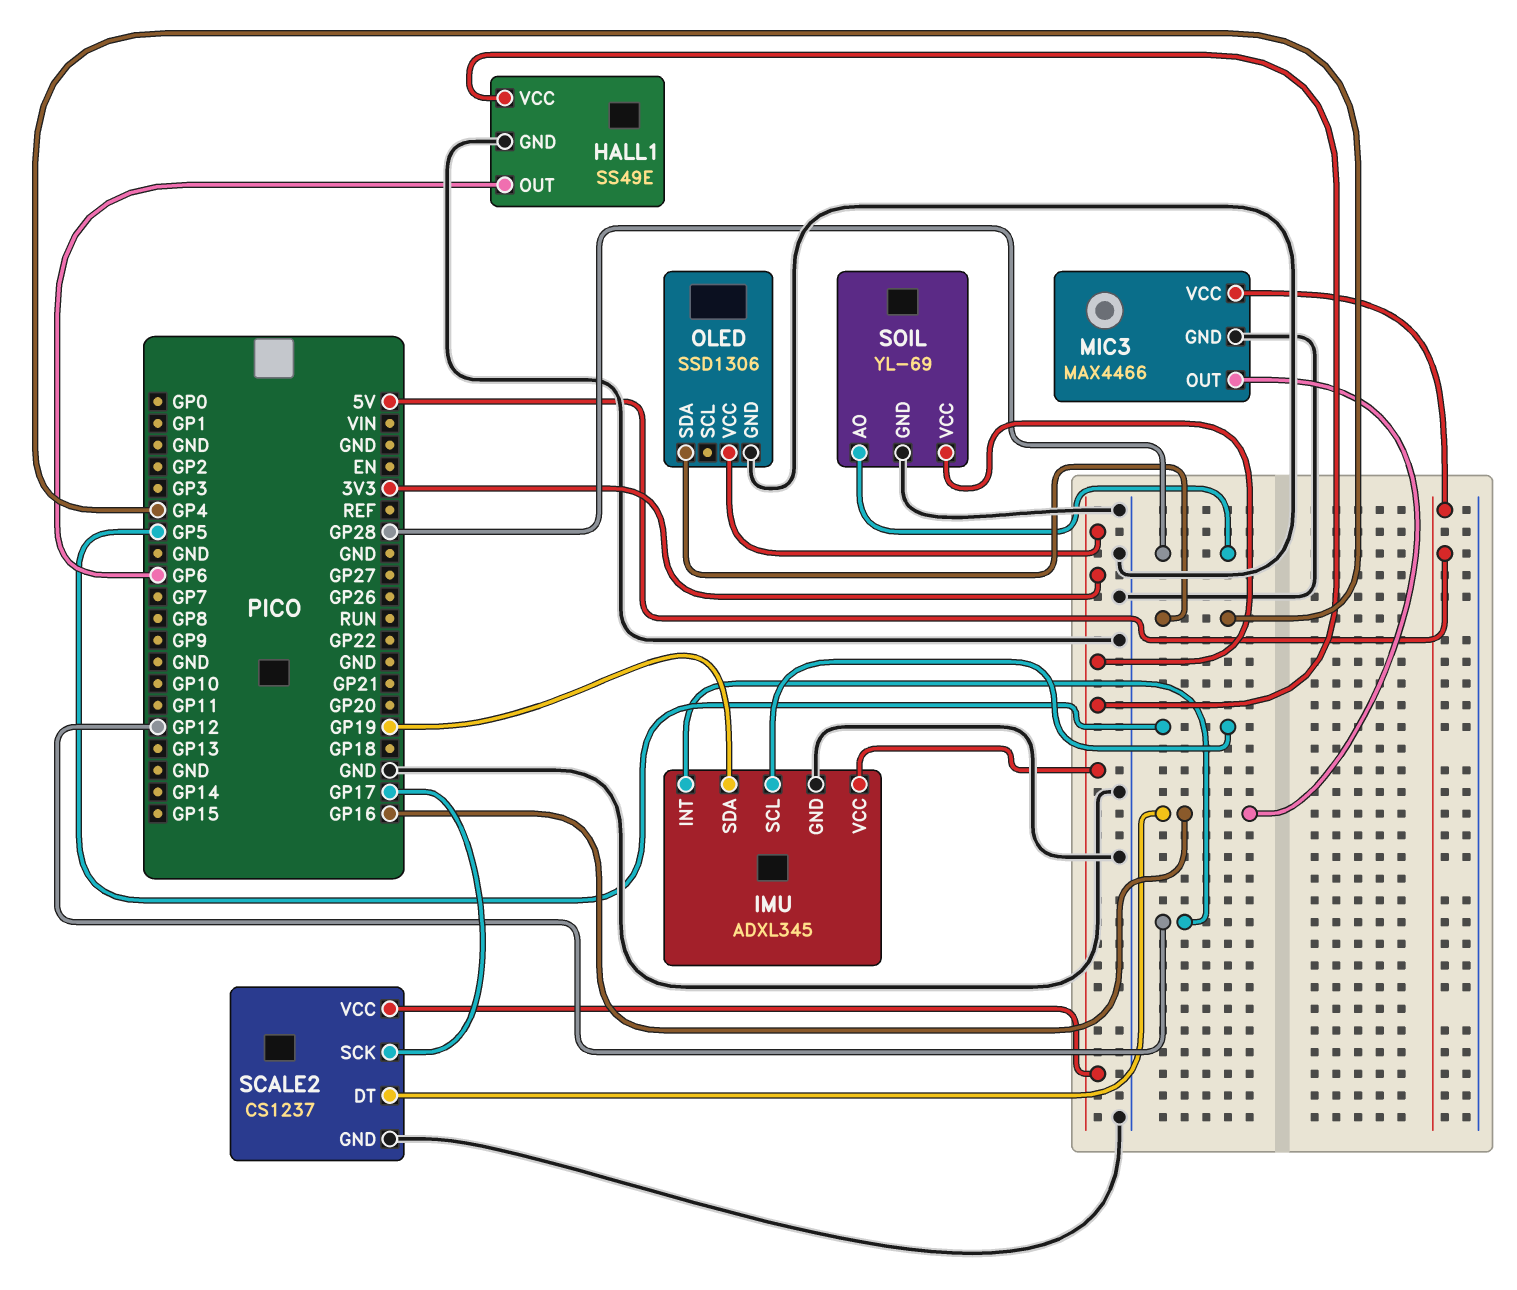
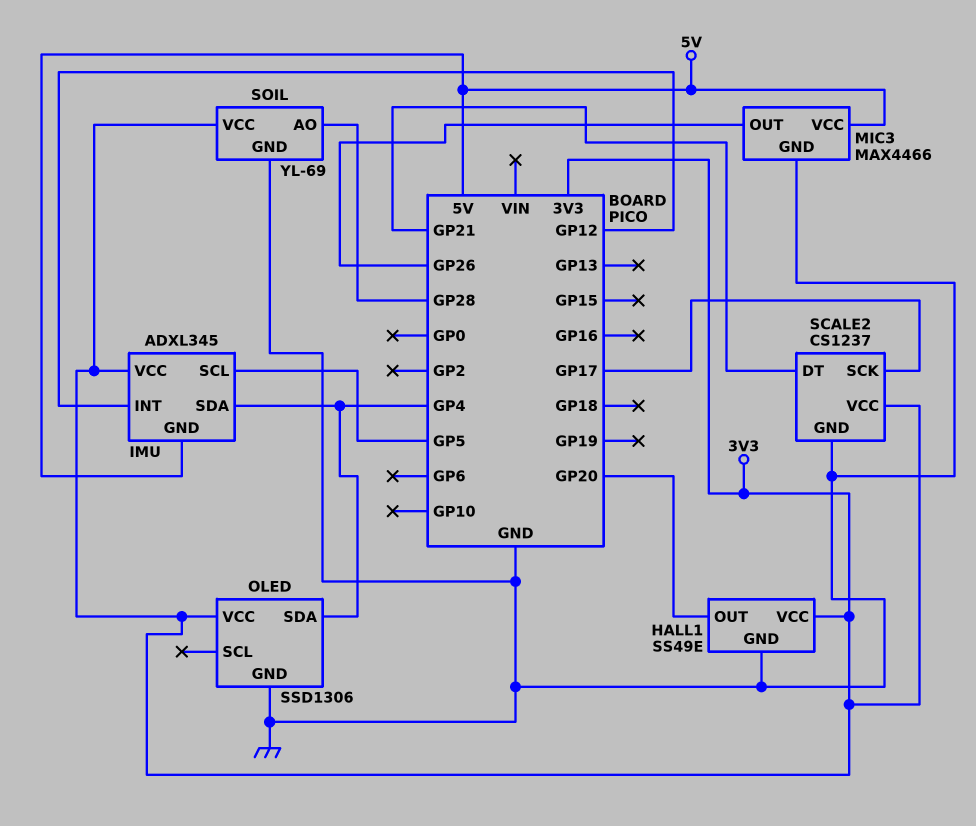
HALL1 pin OUT: GP6 -> GP20
IMU pin GND: GND -> 5V
IMU pin SDA: GP19 -> GP4
MIC3 pin OUT: GP16 -> GP26
SCALE2 pin DT: GP16 -> GP21

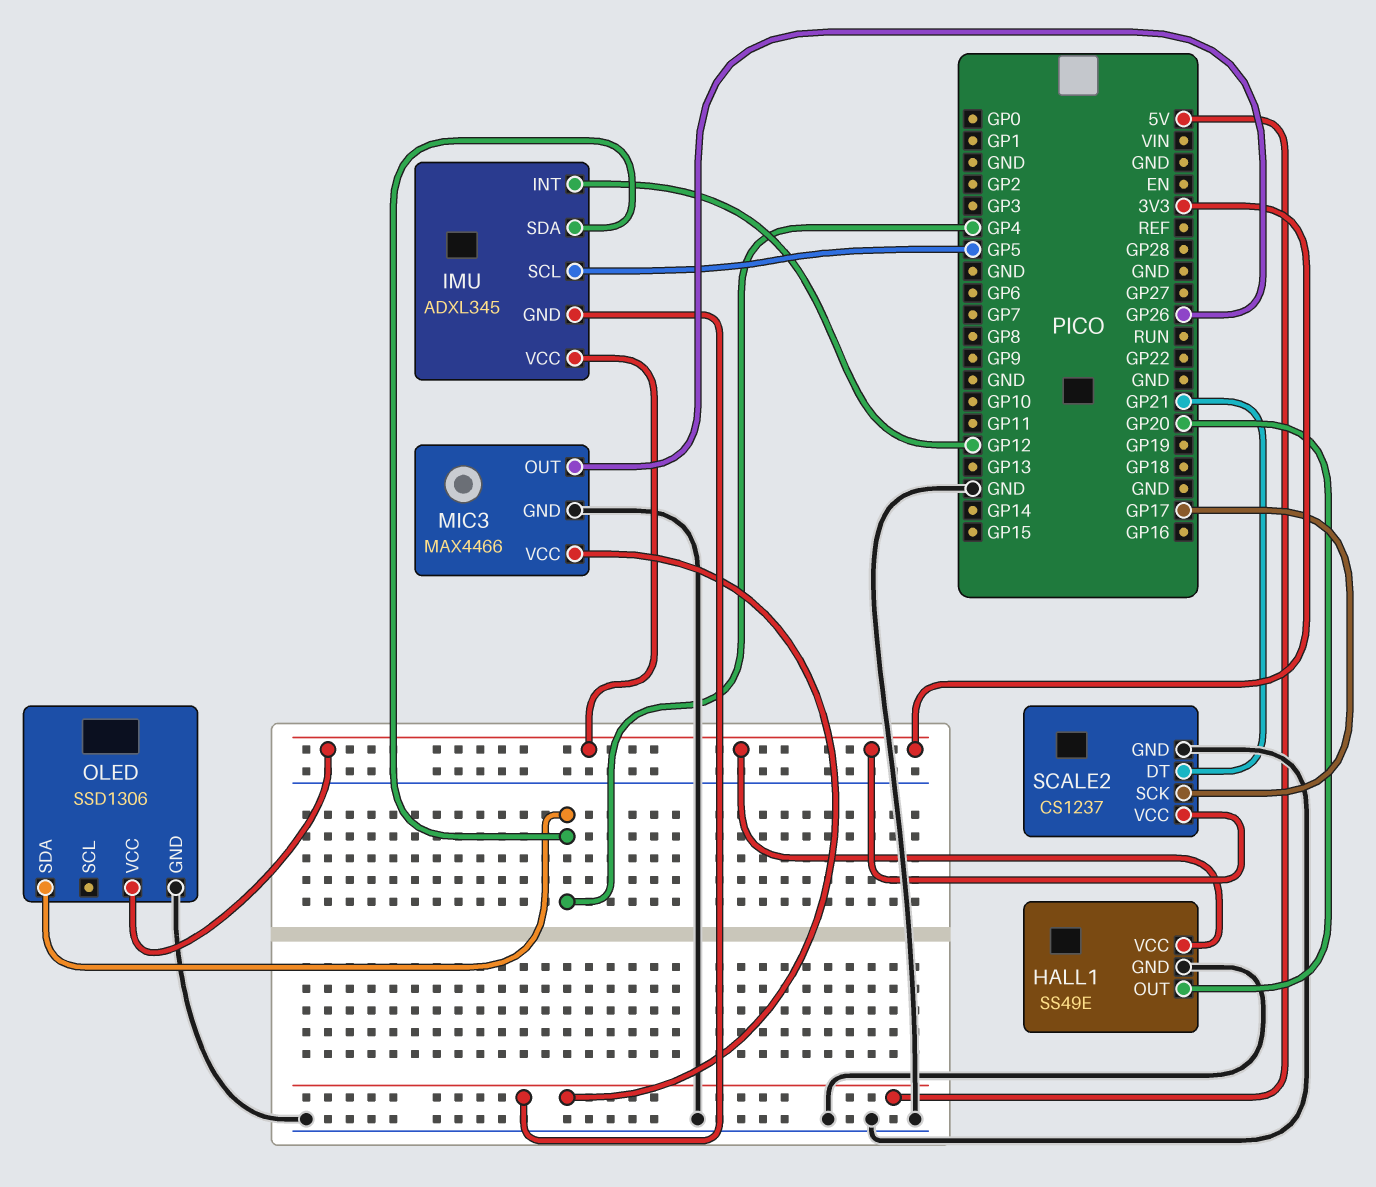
SOIL: YL-69 -> none
SOIL pin AO: GP28 -> none
SOIL pin GND: GND -> none
SOIL pin VCC: 3V3 -> none

